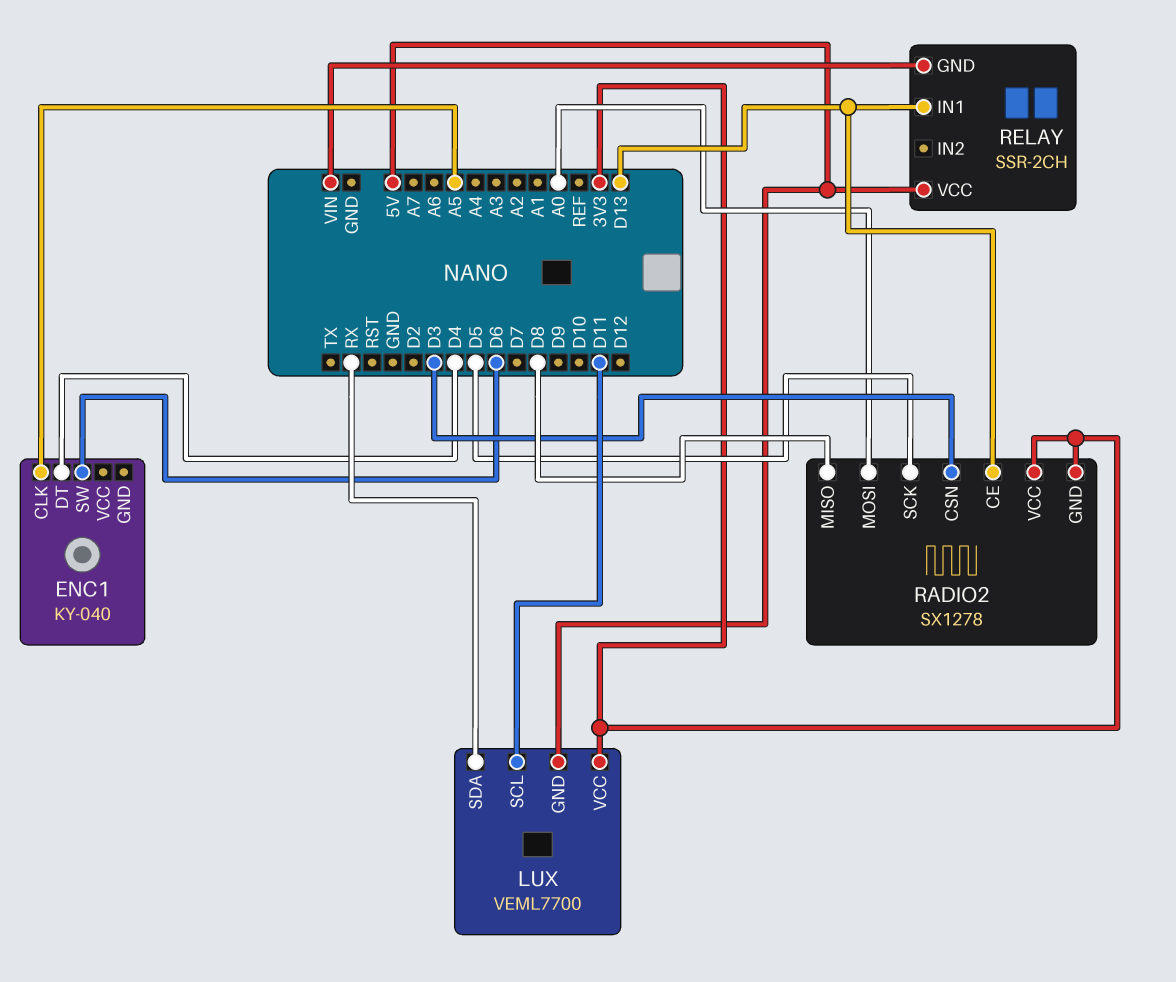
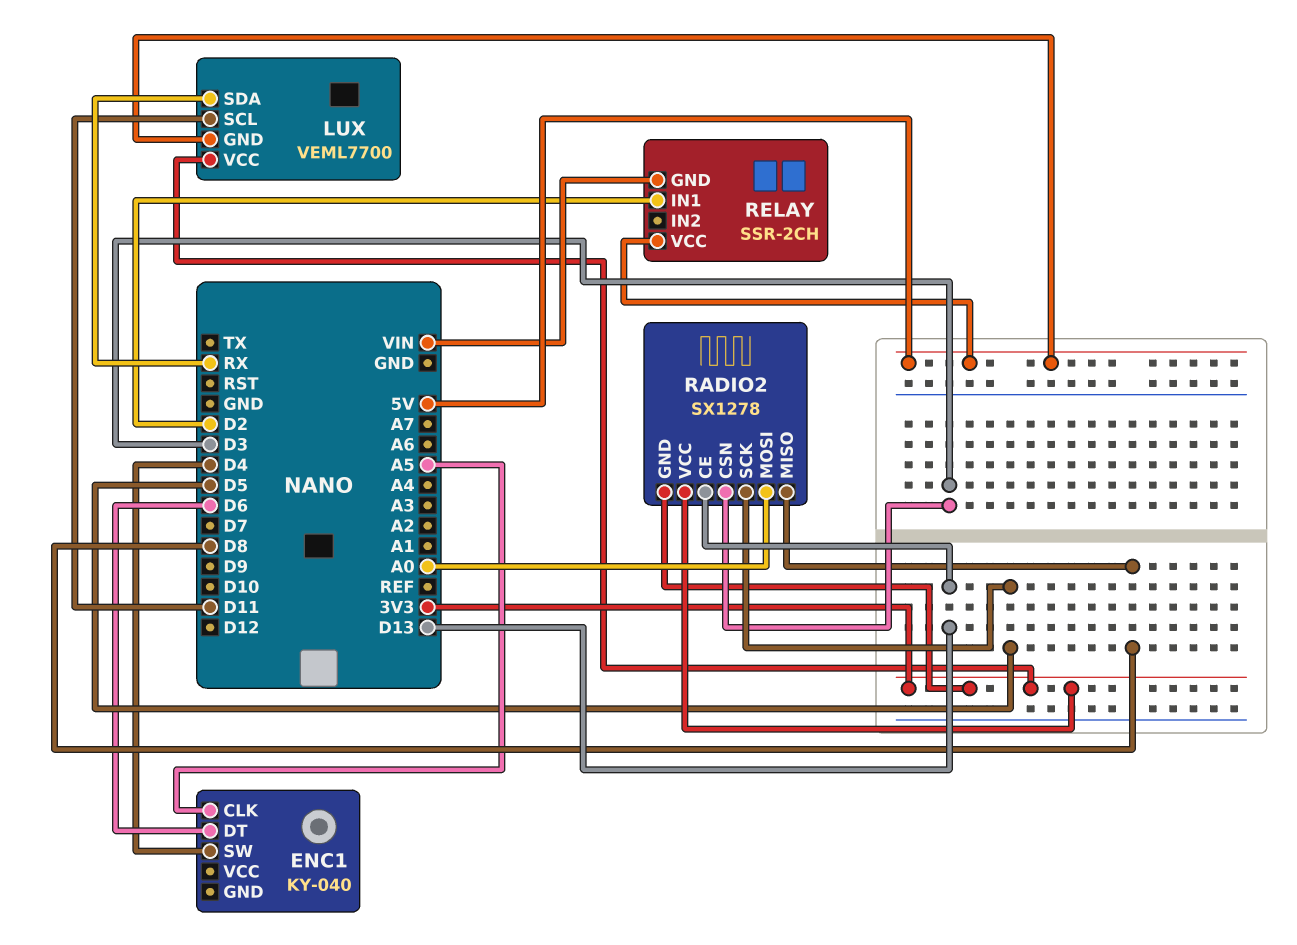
ENC1 pin DT: D4 -> D6
ENC1 pin SW: D6 -> D4
RELAY pin IN1: D13 -> D2

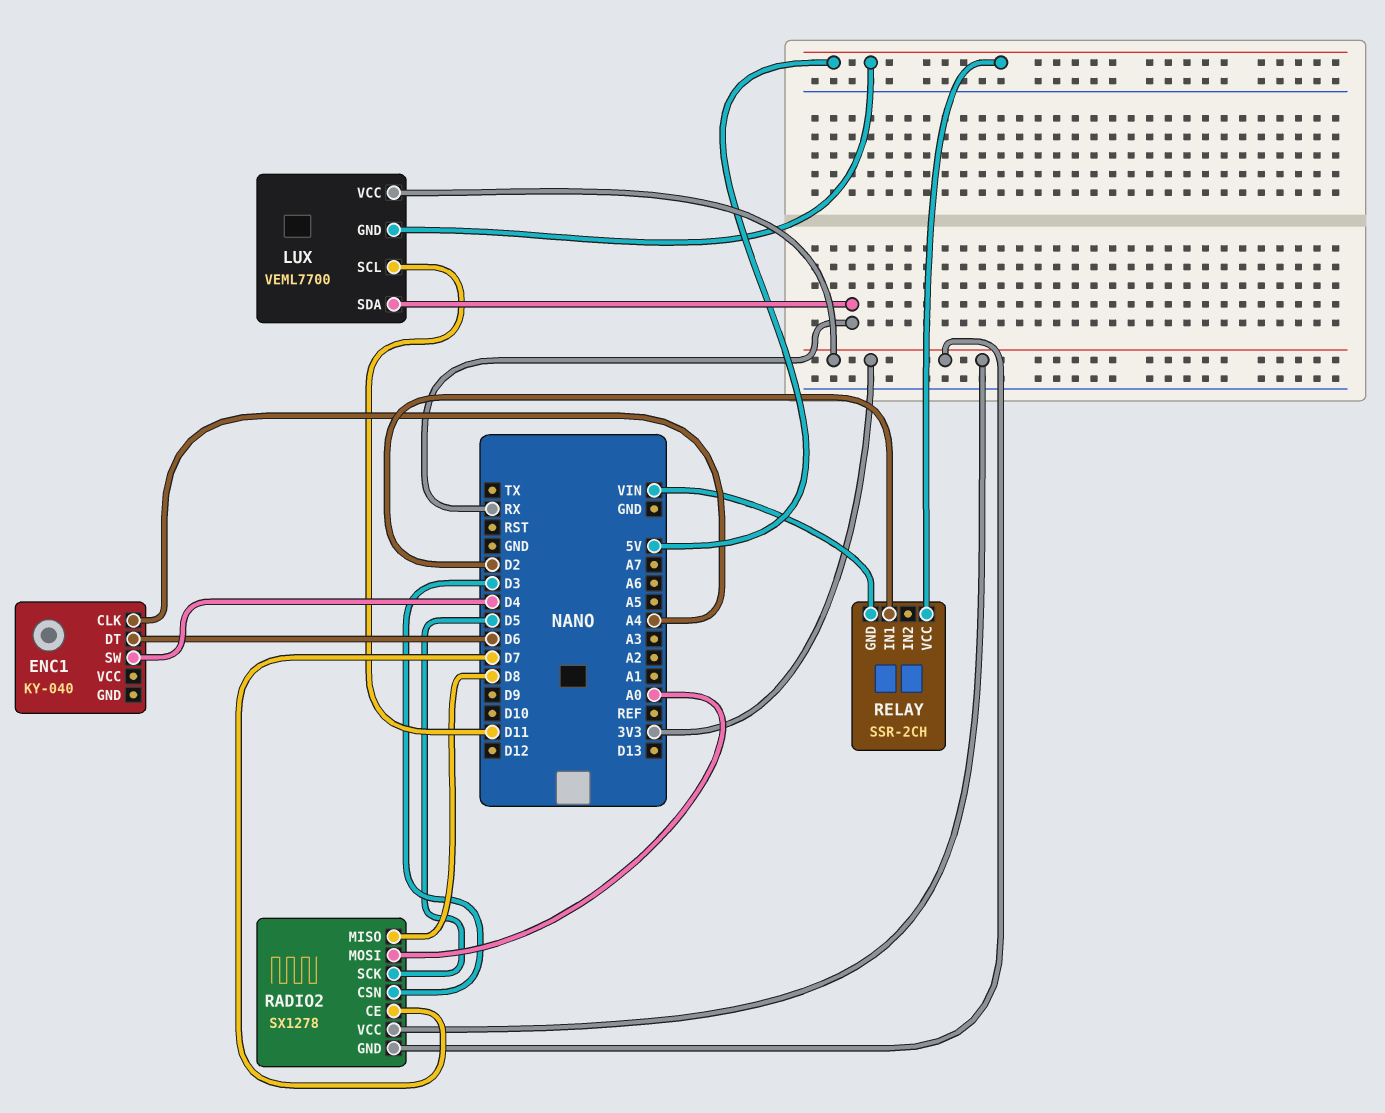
ENC1 pin CLK: A5 -> A4
RADIO2 pin CE: D13 -> D7

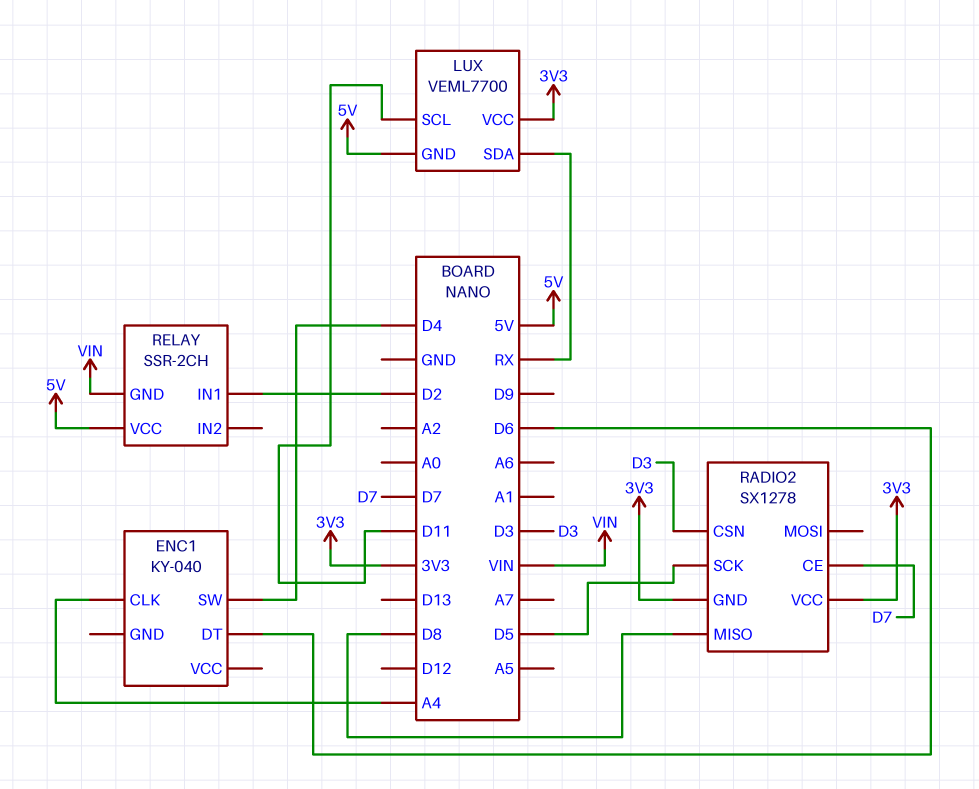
RADIO2 pin MOSI: A0 -> none

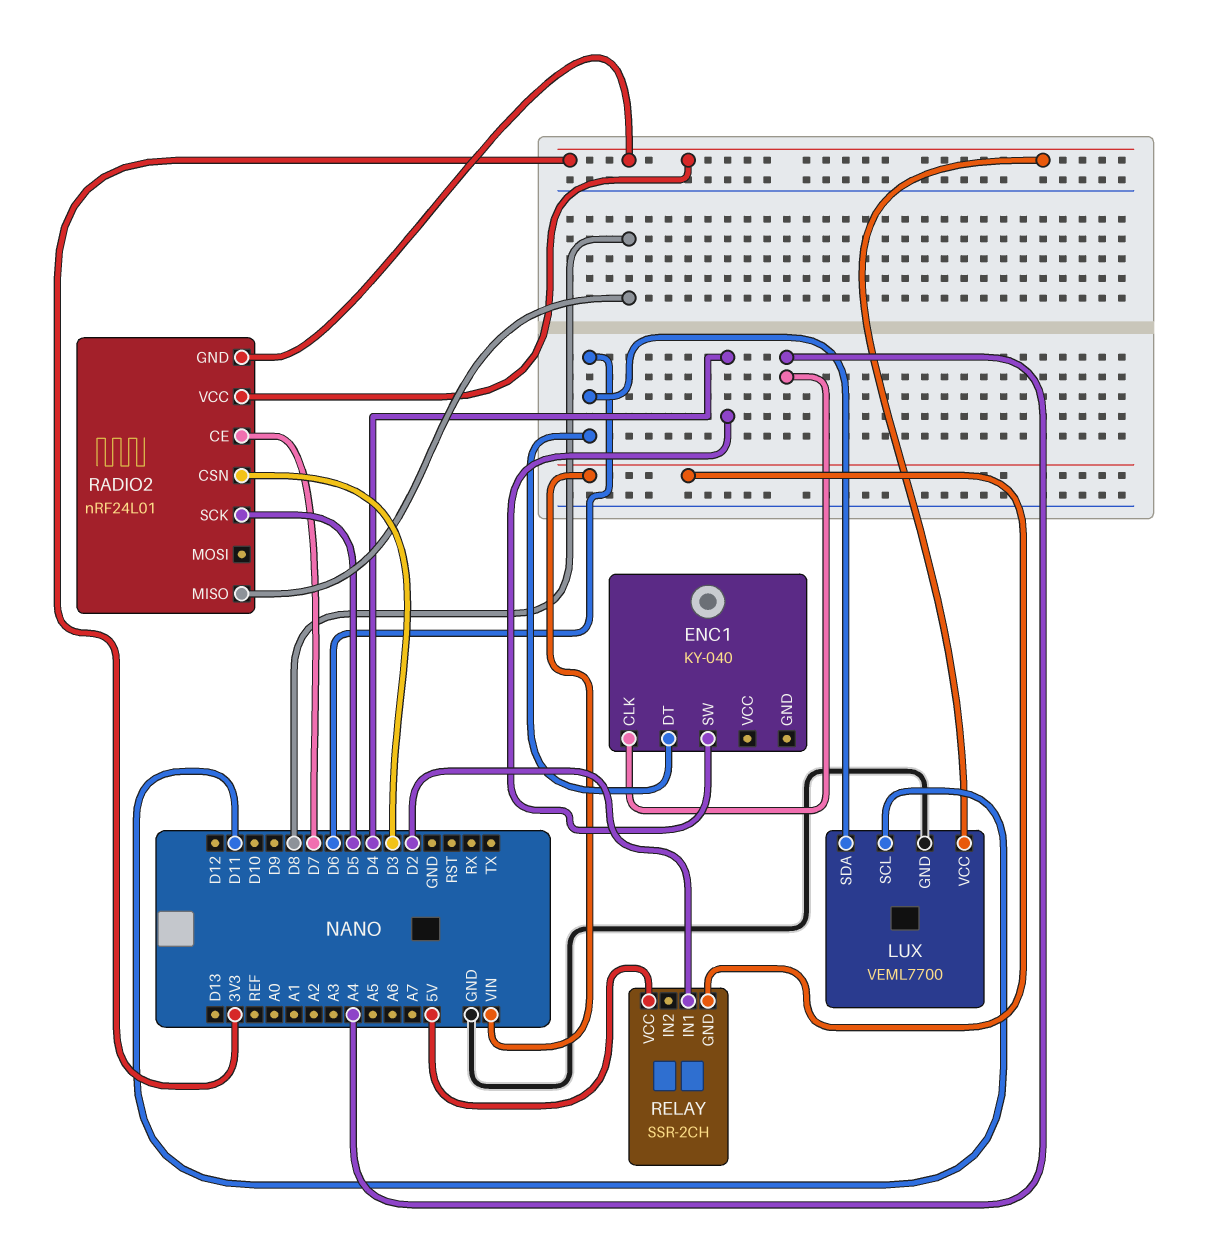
LUX pin GND: 5V -> GND
LUX pin SDA: RX -> D6
RADIO2: SX1278 -> nRF24L01

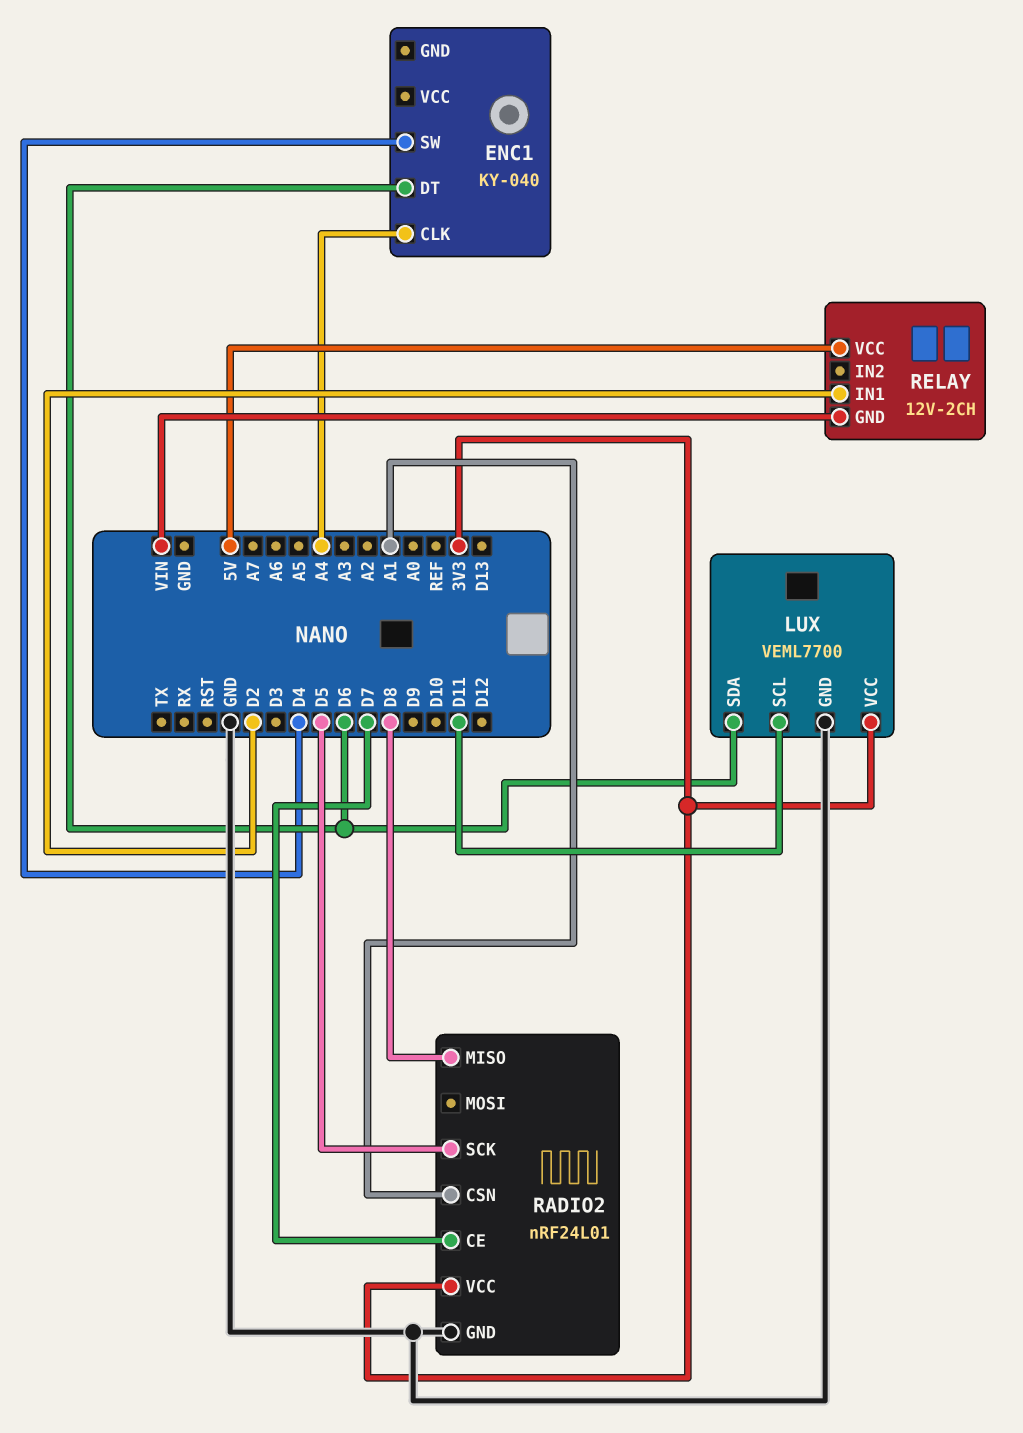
RADIO2 pin CSN: D3 -> A1
RADIO2 pin GND: 3V3 -> GND
RELAY: SSR-2CH -> 12V-2CH

